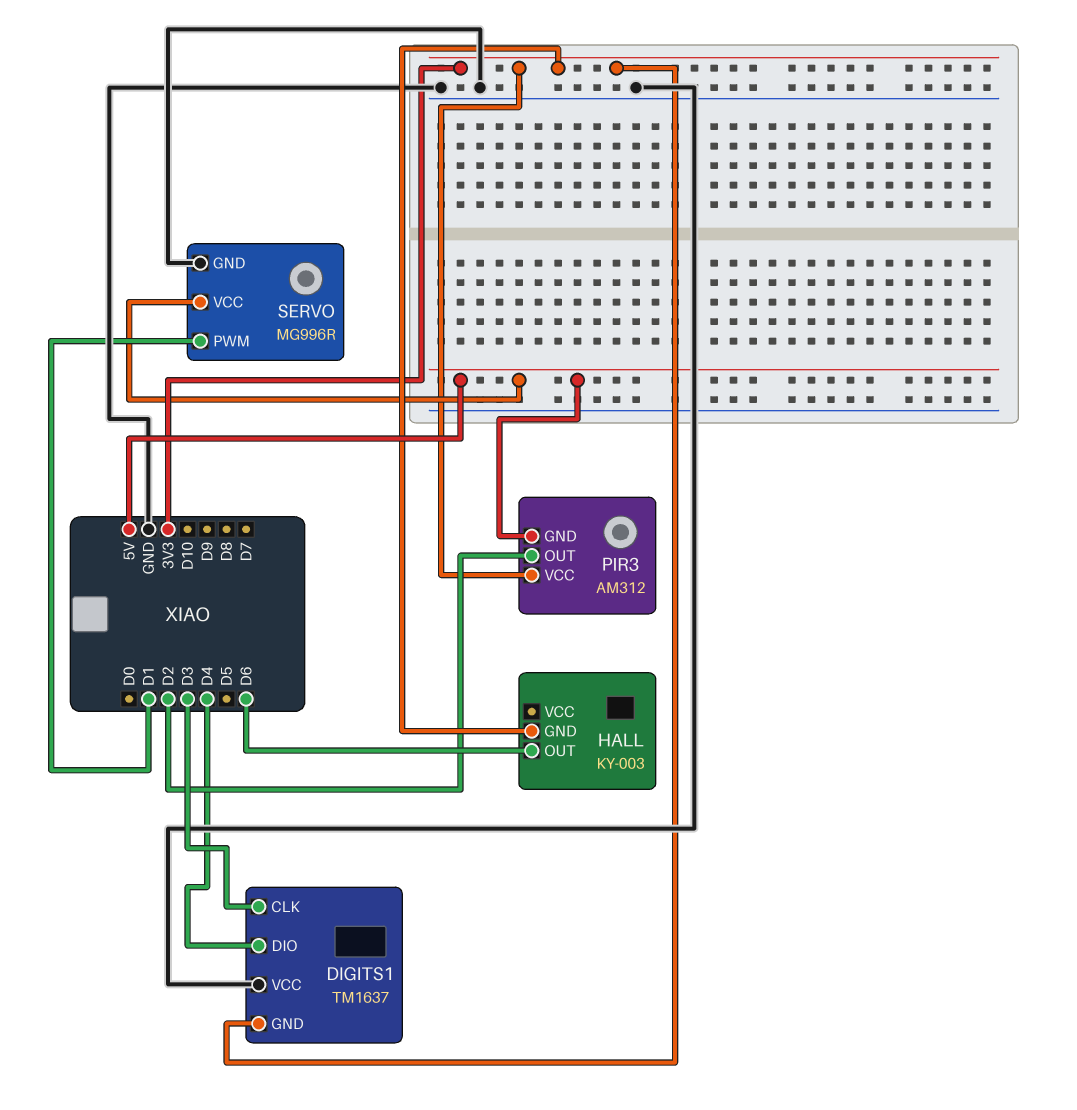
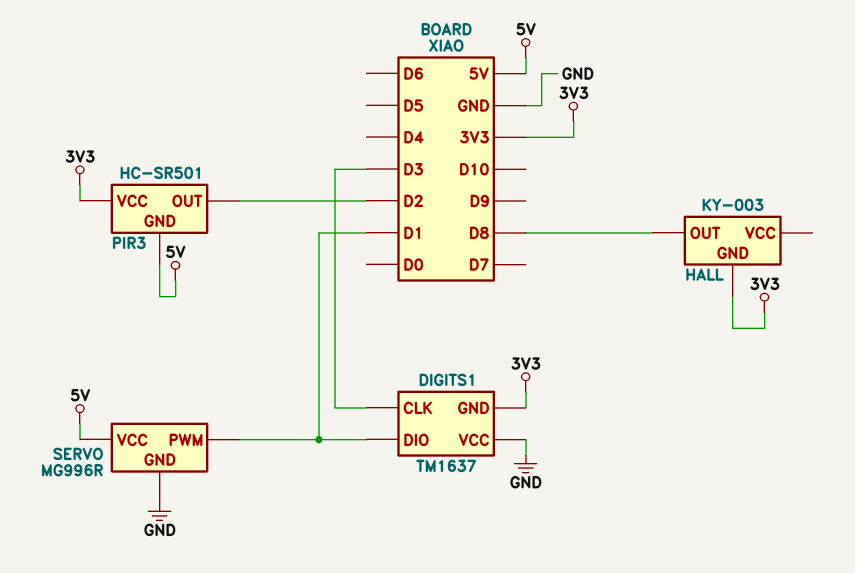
DIGITS1 pin DIO: D4 -> D1
HALL pin OUT: D6 -> D8
PIR3: AM312 -> HC-SR501

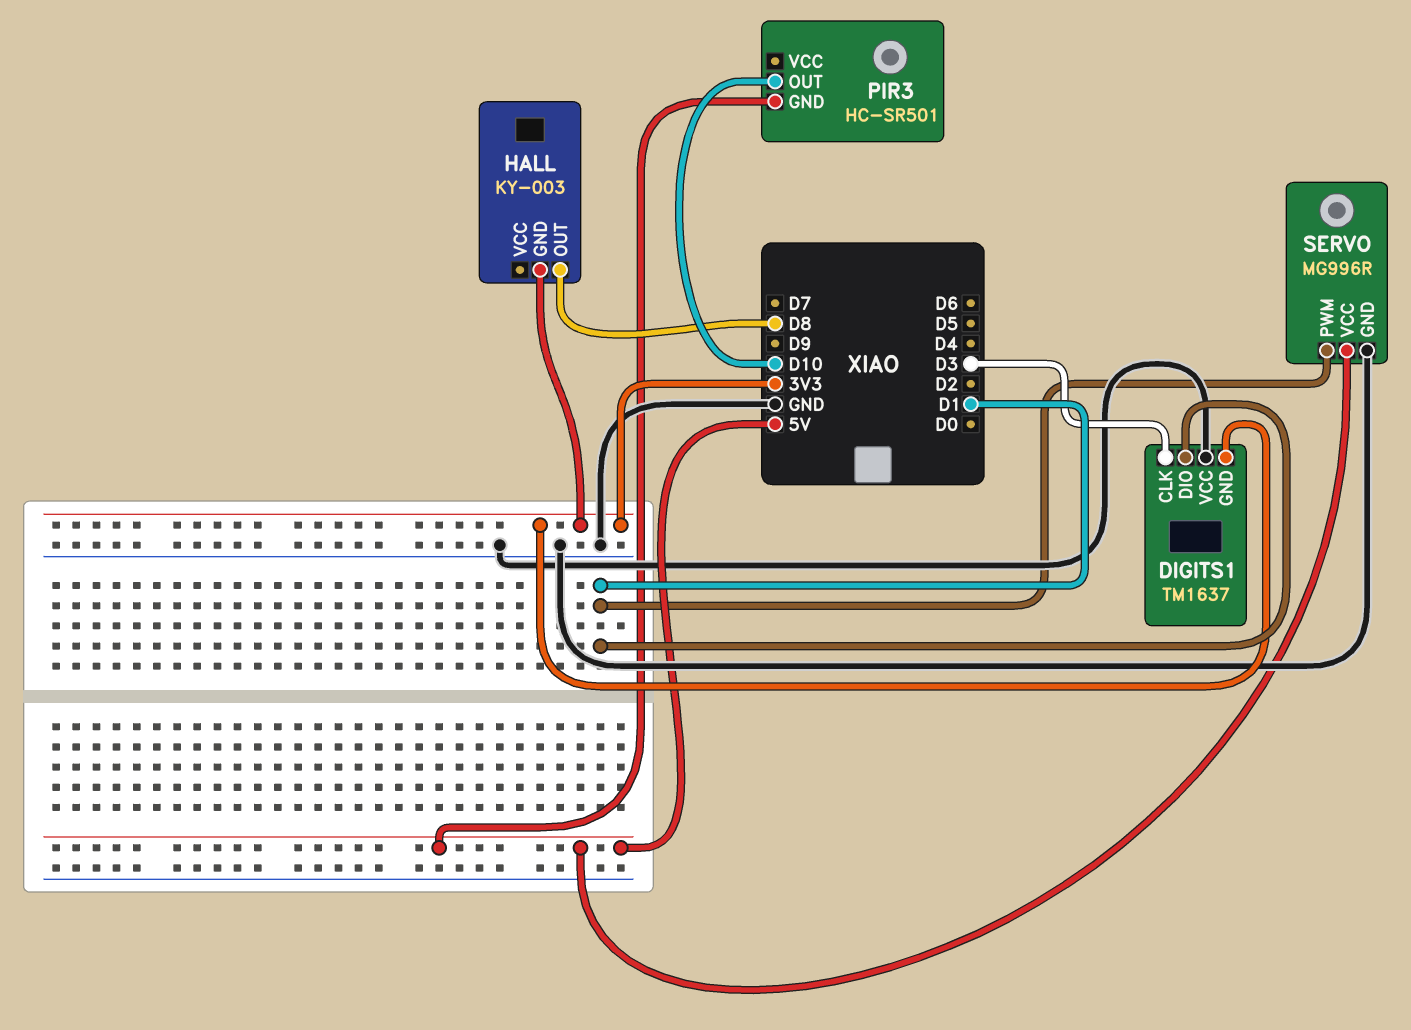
PIR3 pin OUT: D2 -> D10
PIR3 pin VCC: 3V3 -> none

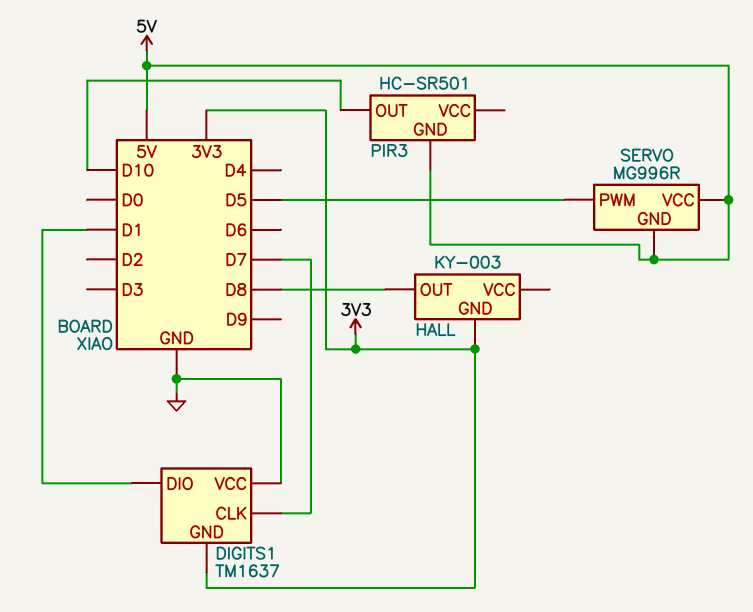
DIGITS1 pin CLK: D3 -> D7
SERVO pin GND: GND -> 5V
SERVO pin PWM: D1 -> D5

